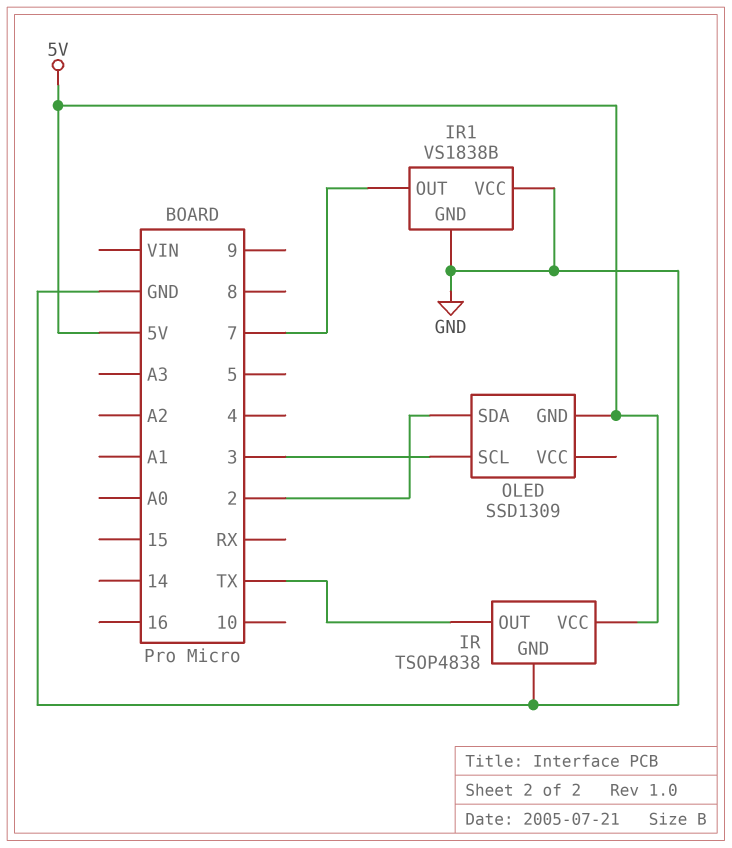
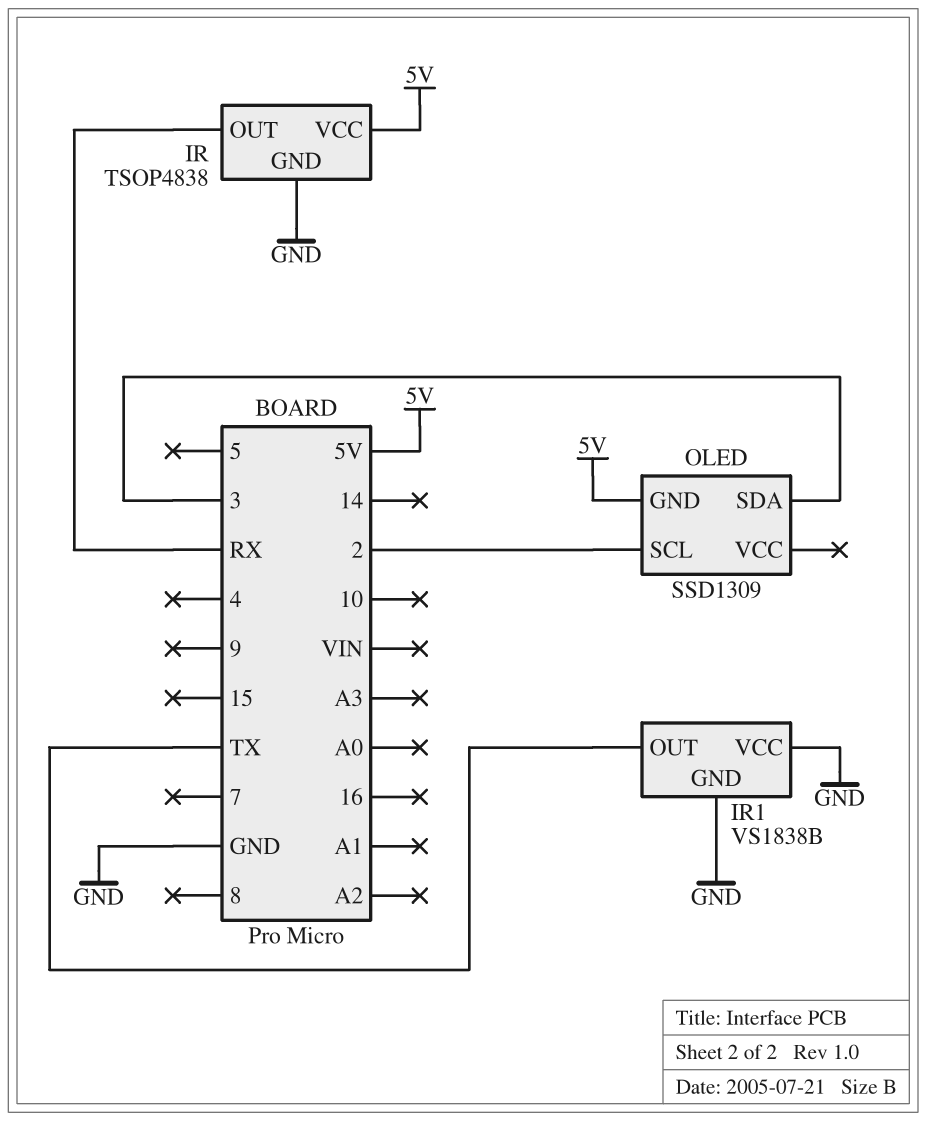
IR pin OUT: TX -> RX
IR1 pin OUT: 7 -> TX
OLED pin SCL: 3 -> 2
OLED pin SDA: 2 -> 3

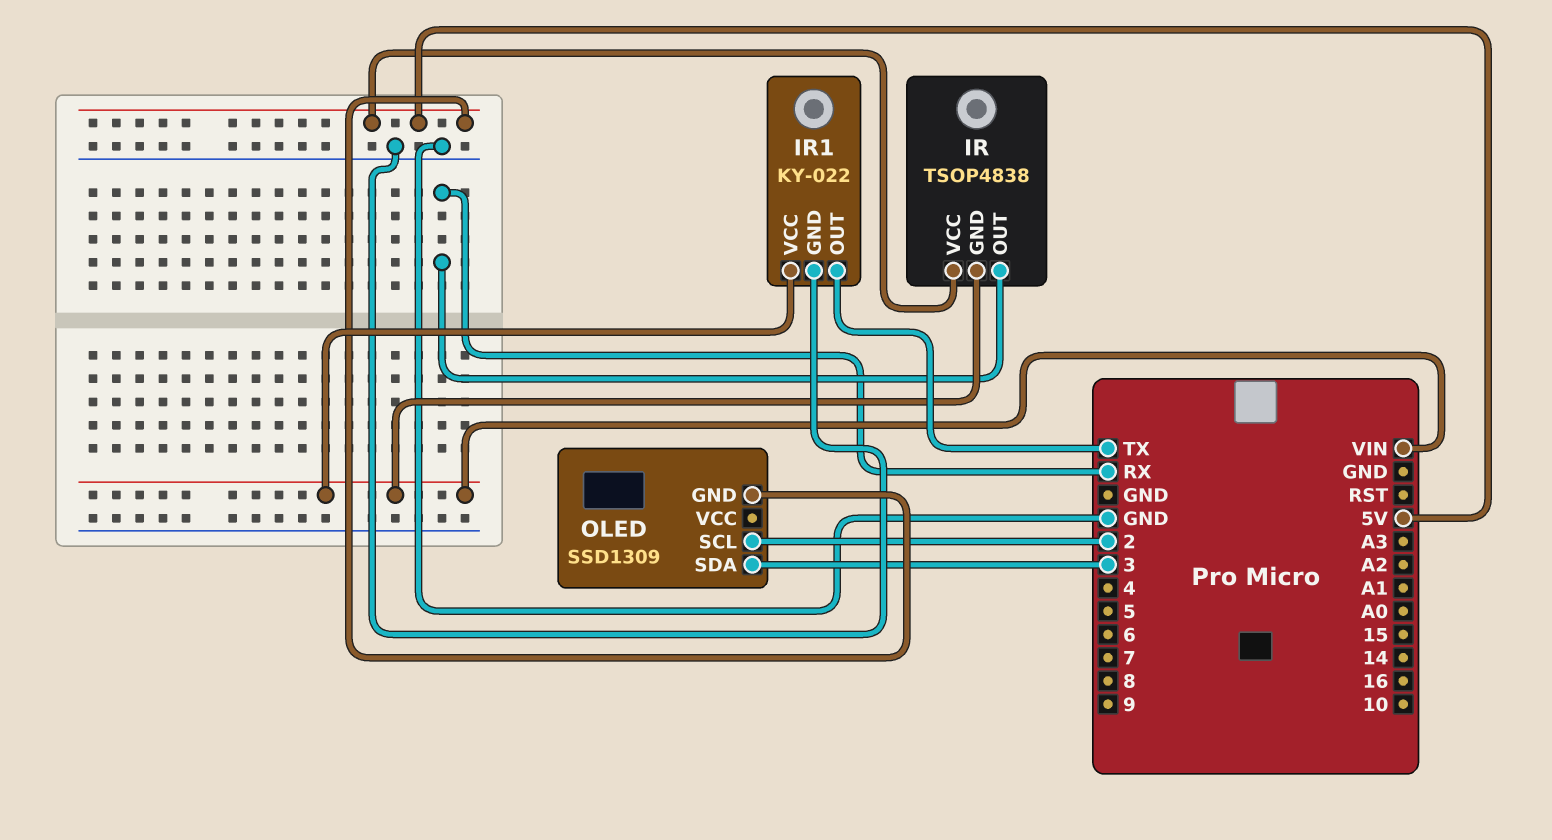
IR pin GND: GND -> VIN
IR1: VS1838B -> KY-022
IR1 pin VCC: GND -> VIN

